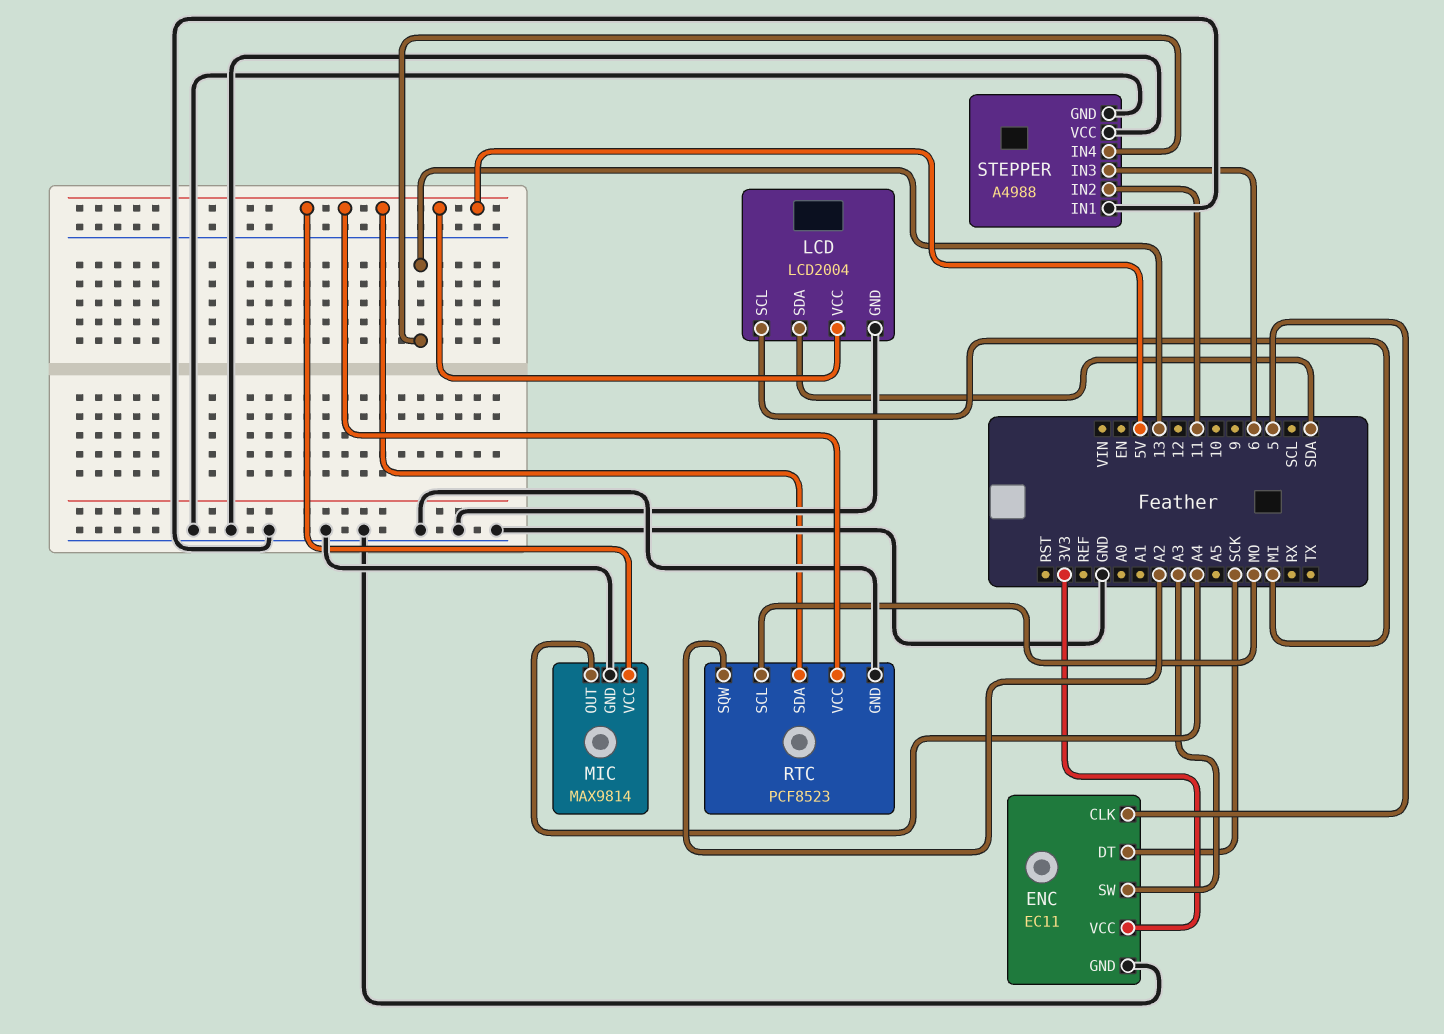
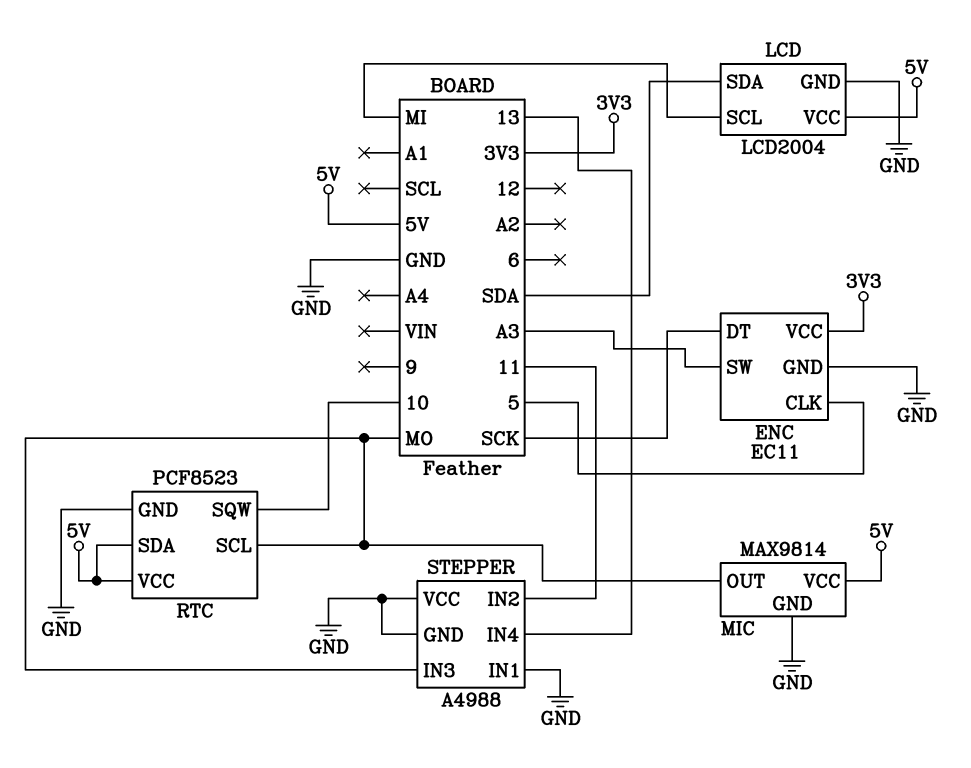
MIC pin OUT: A4 -> MO
RTC pin SQW: A2 -> 10
STEPPER pin IN3: 6 -> MO

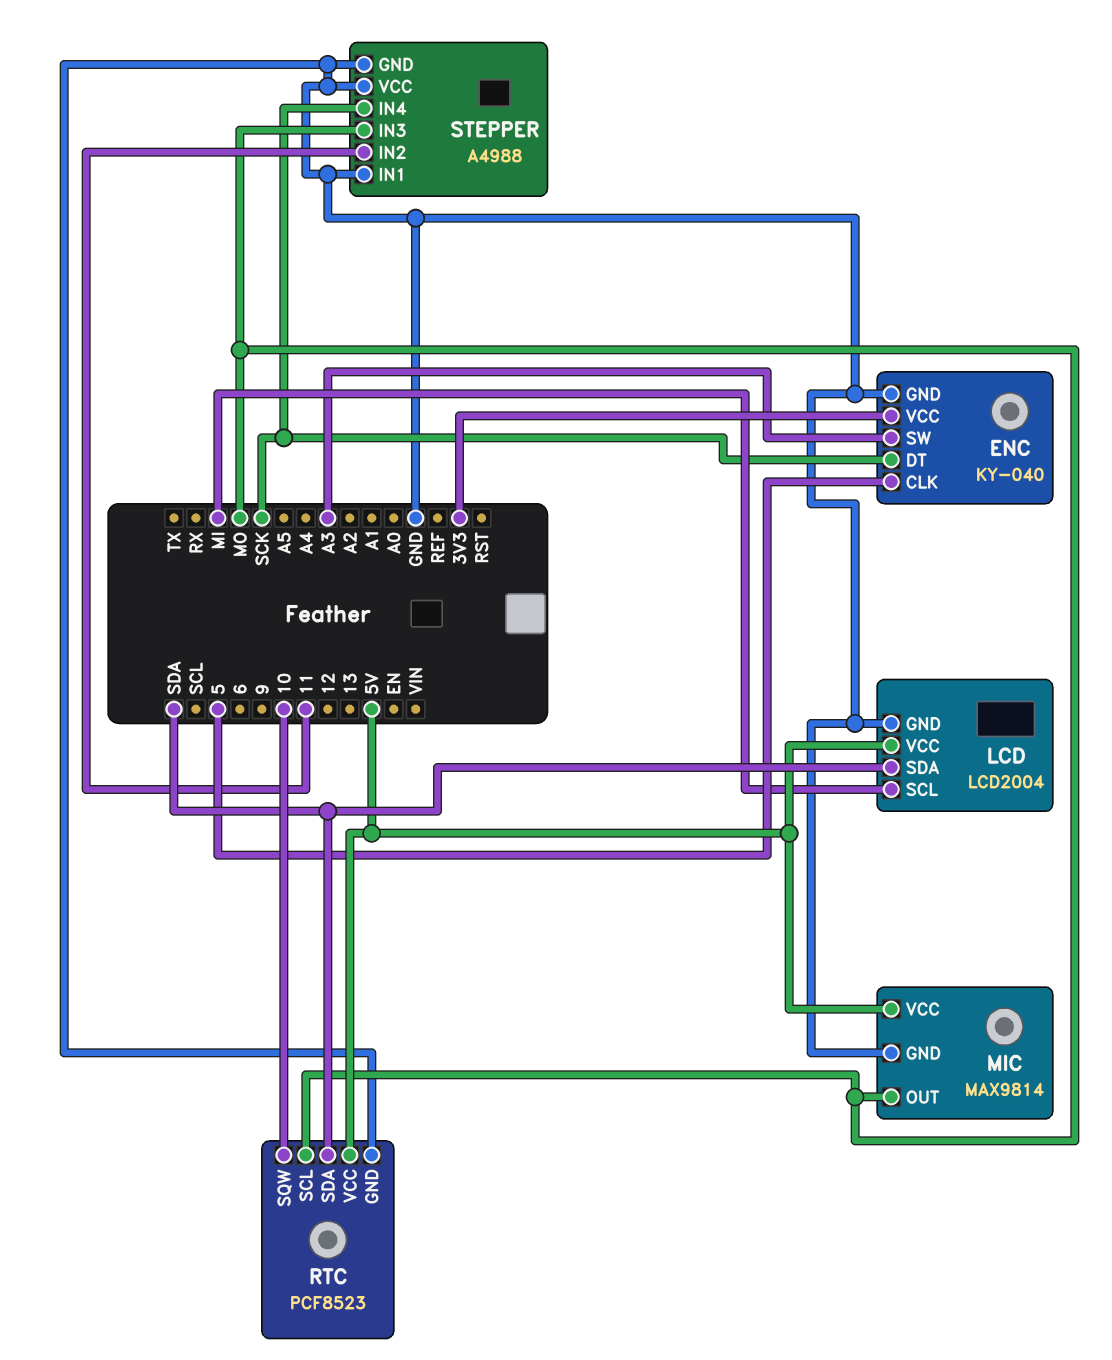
ENC: EC11 -> KY-040
RTC pin SDA: 5V -> SDA
STEPPER pin IN4: 13 -> SCK

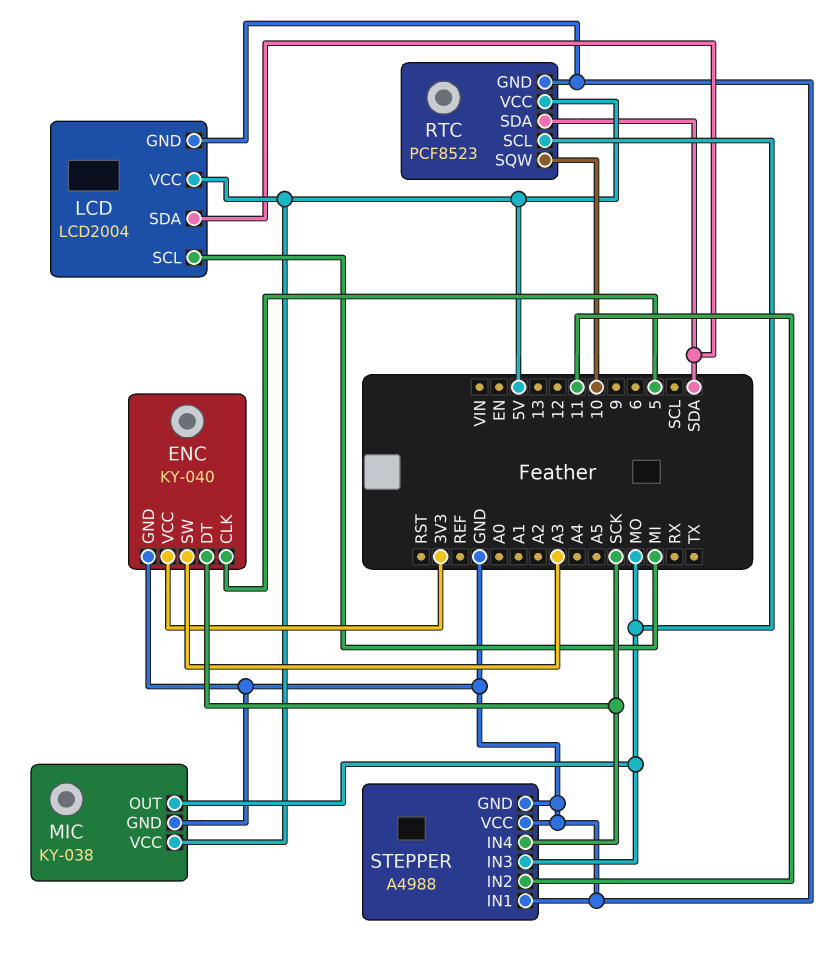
MIC: MAX9814 -> KY-038

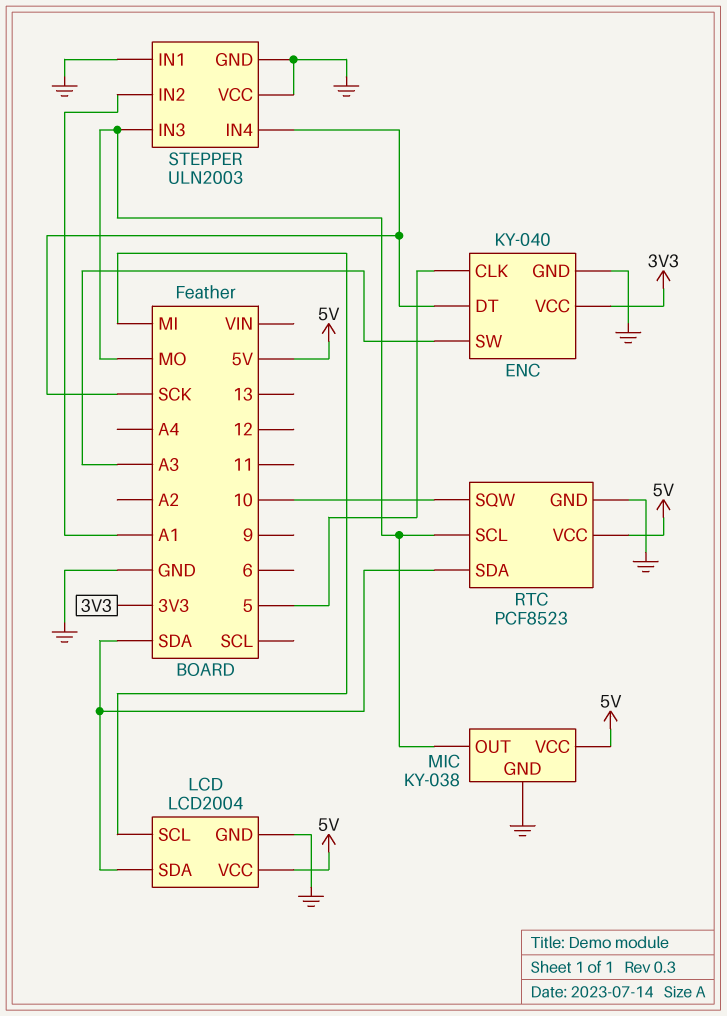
STEPPER: A4988 -> ULN2003
STEPPER pin IN2: 11 -> A1

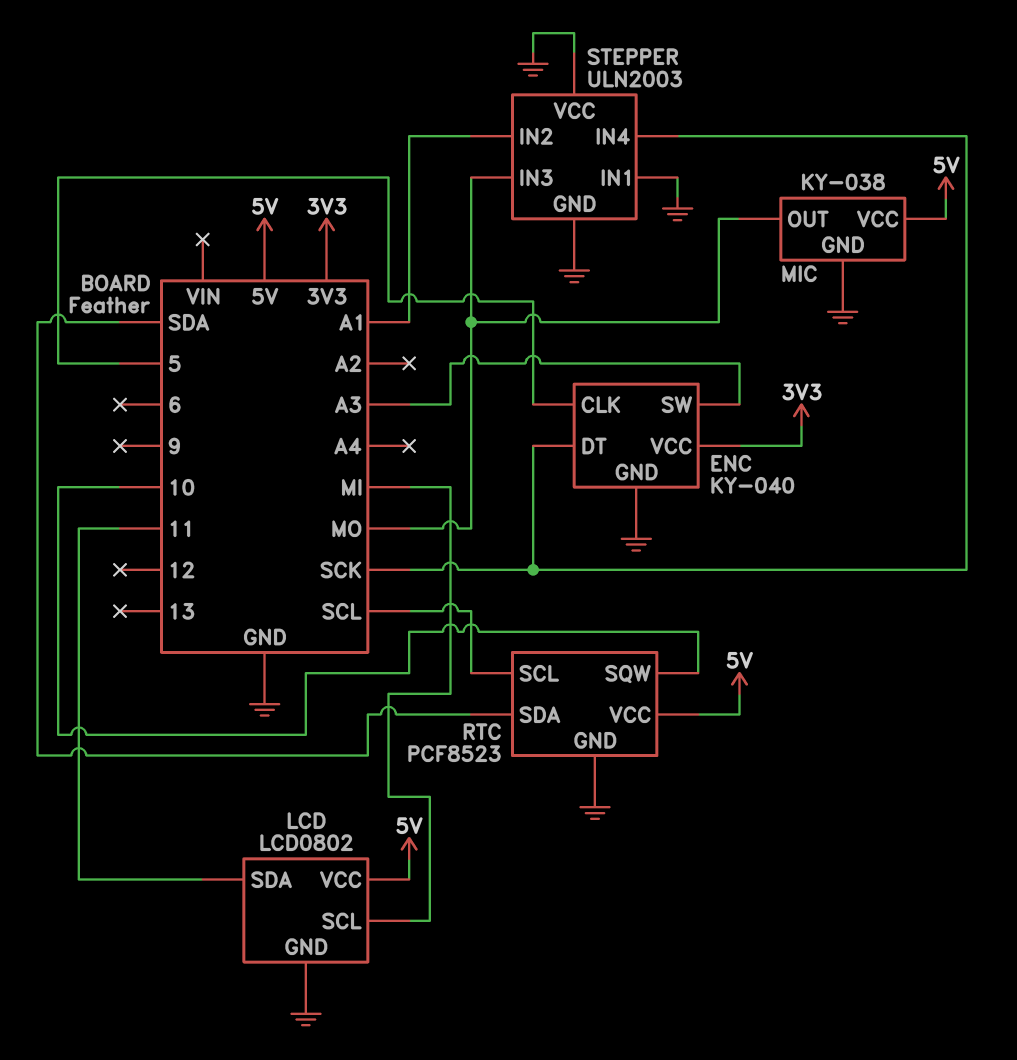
LCD: LCD2004 -> LCD0802
LCD pin SDA: SDA -> 11
RTC pin SCL: MO -> SCL

